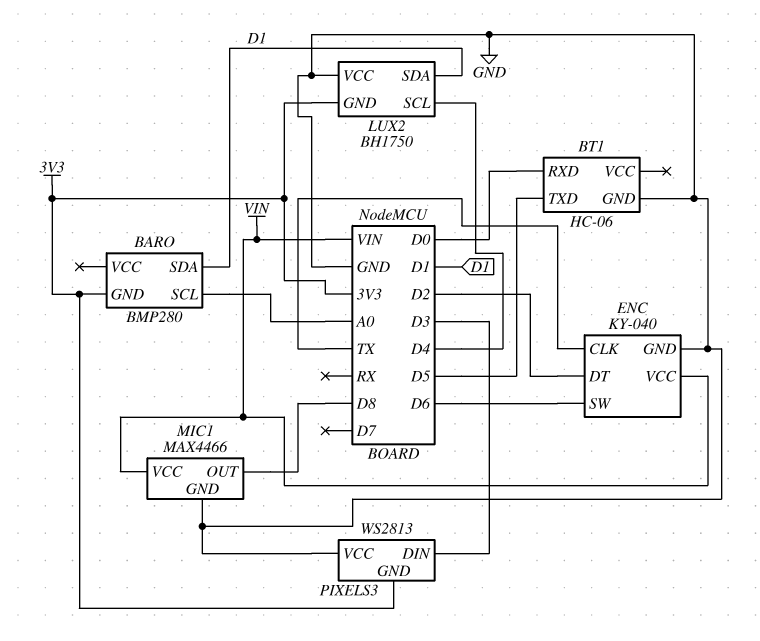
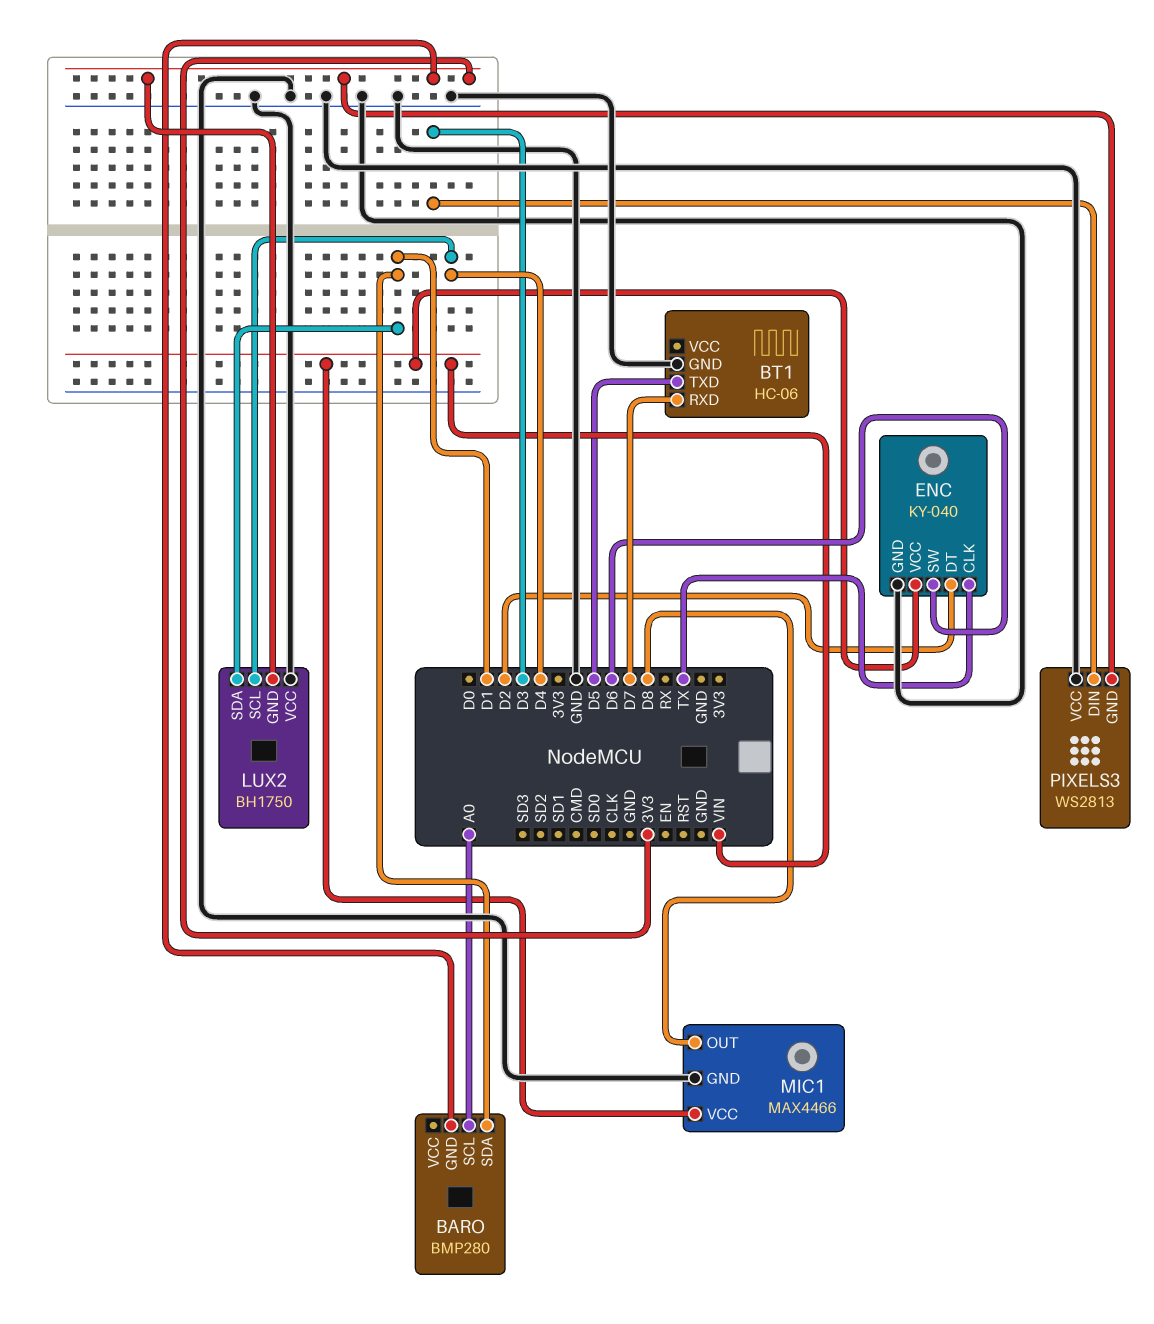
BT1 pin RXD: D0 -> D7

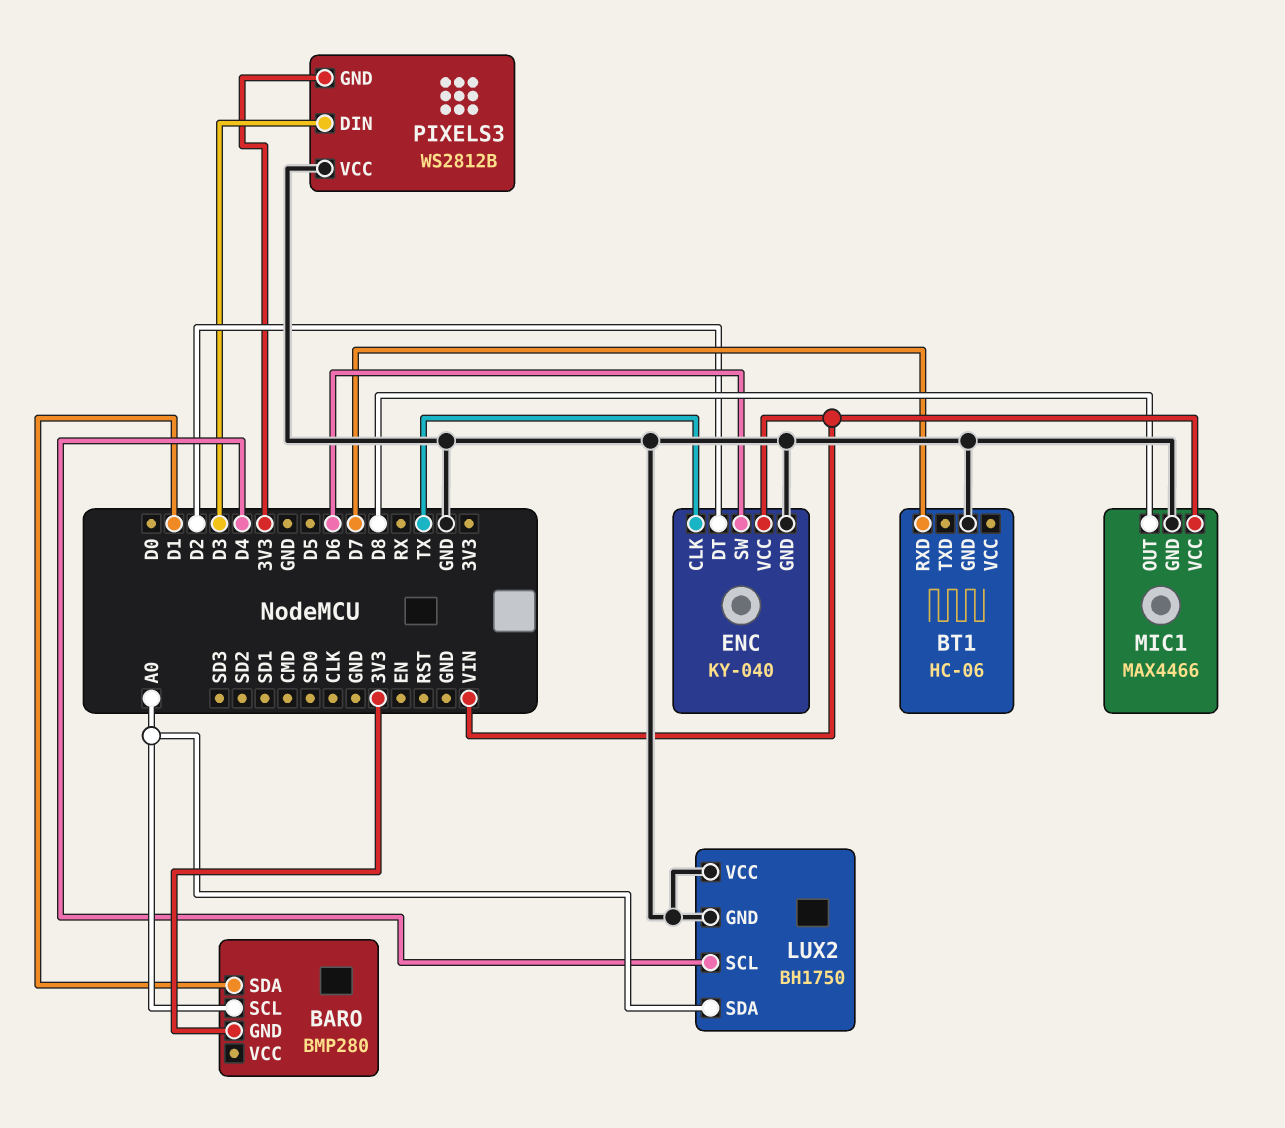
BT1 pin TXD: D5 -> none
LUX2 pin GND: 3V3 -> GND
LUX2 pin SDA: D1 -> A0
PIXELS3: WS2813 -> WS2812B

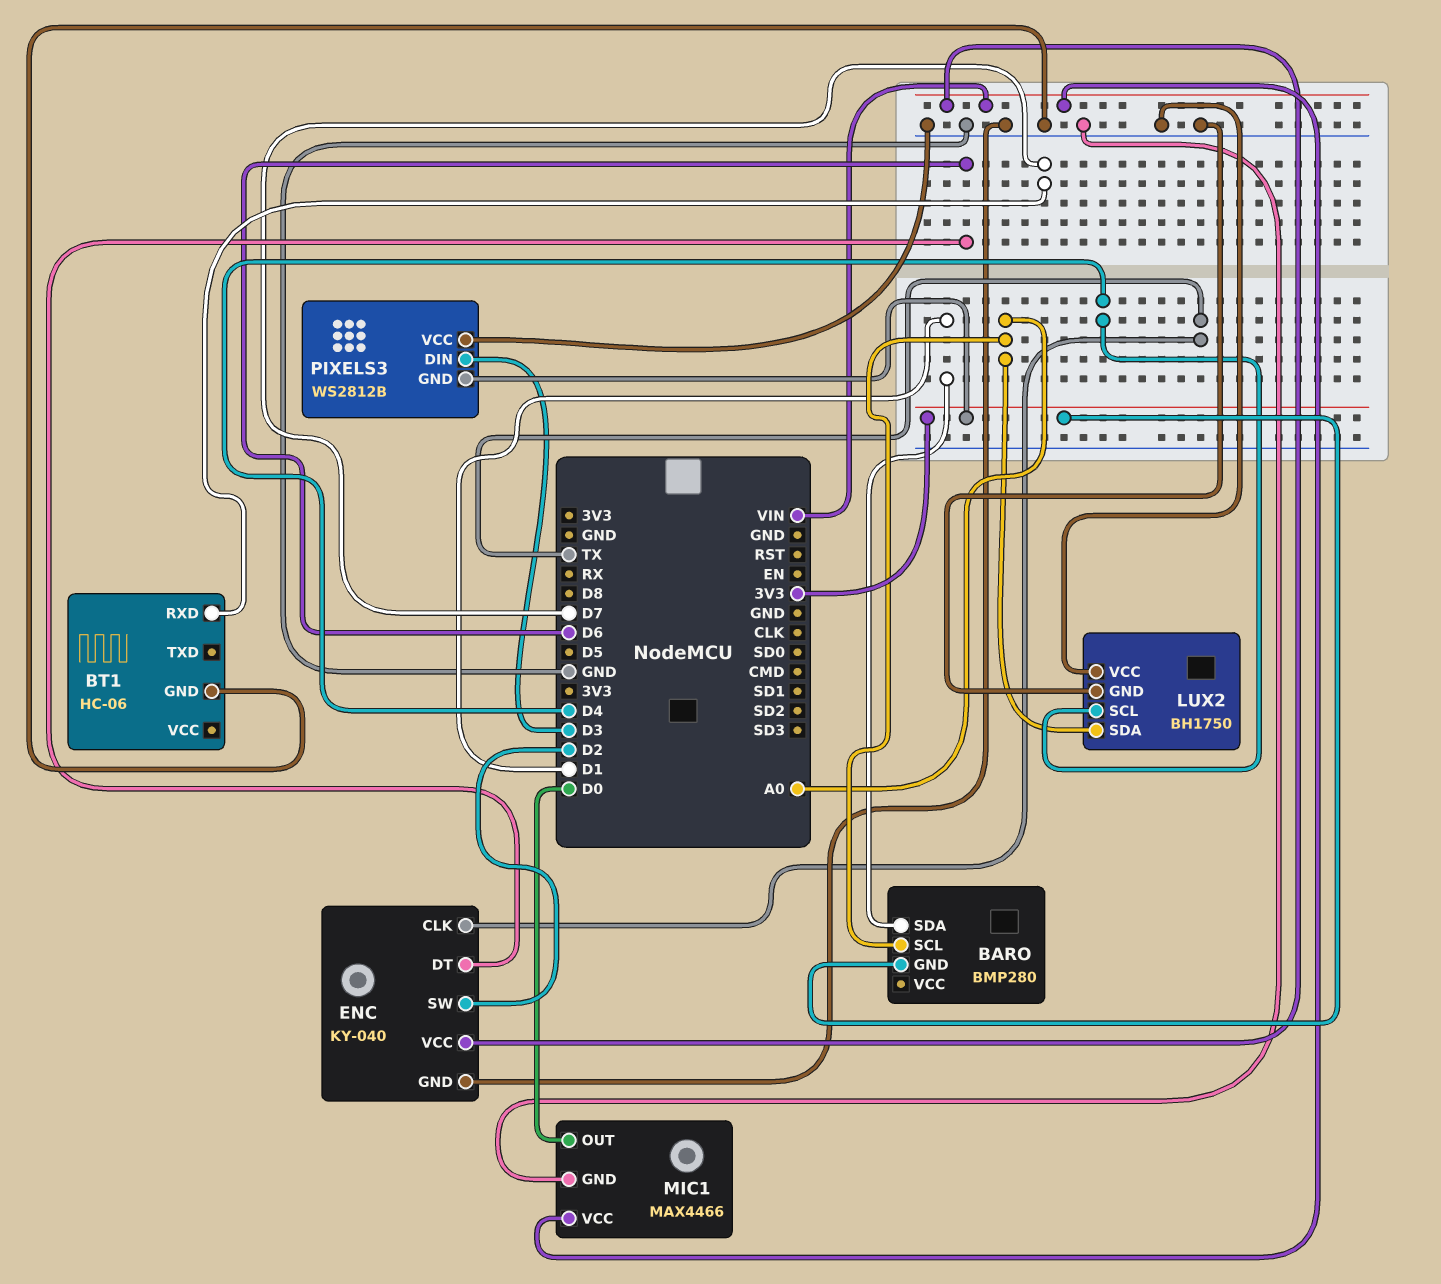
ENC pin DT: D2 -> D6
ENC pin SW: D6 -> D2
MIC1 pin OUT: D8 -> D0

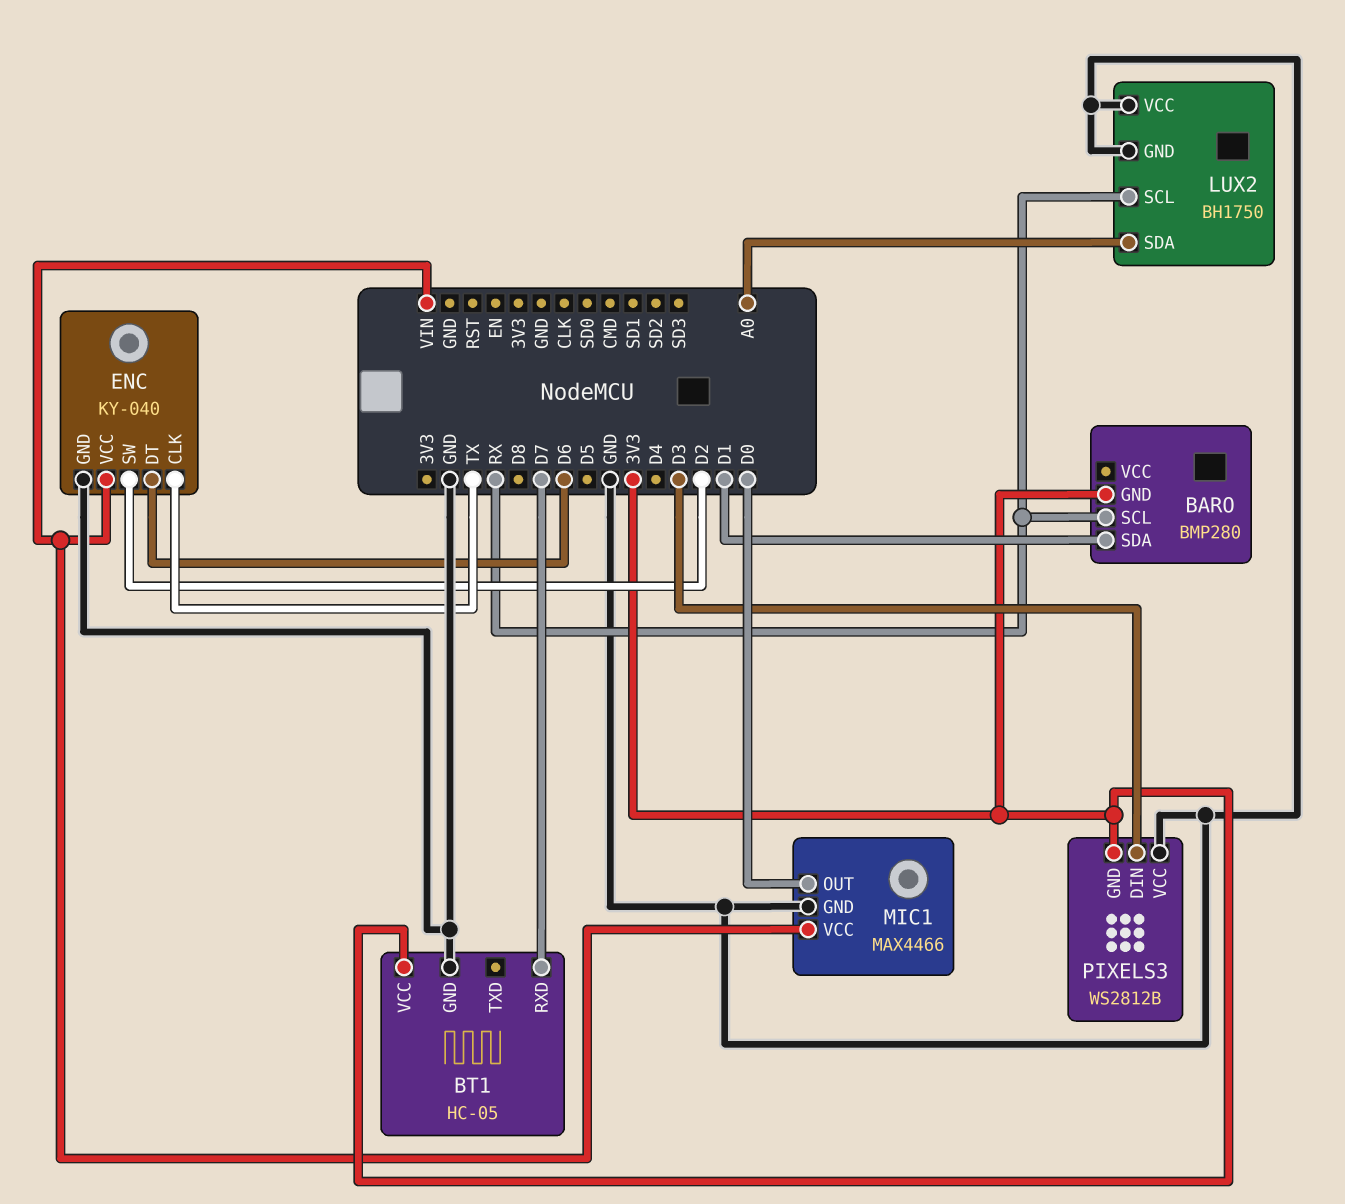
BARO pin SCL: A0 -> RX
BT1: HC-06 -> HC-05
BT1 pin VCC: none -> 3V3
LUX2 pin SCL: D4 -> RX

